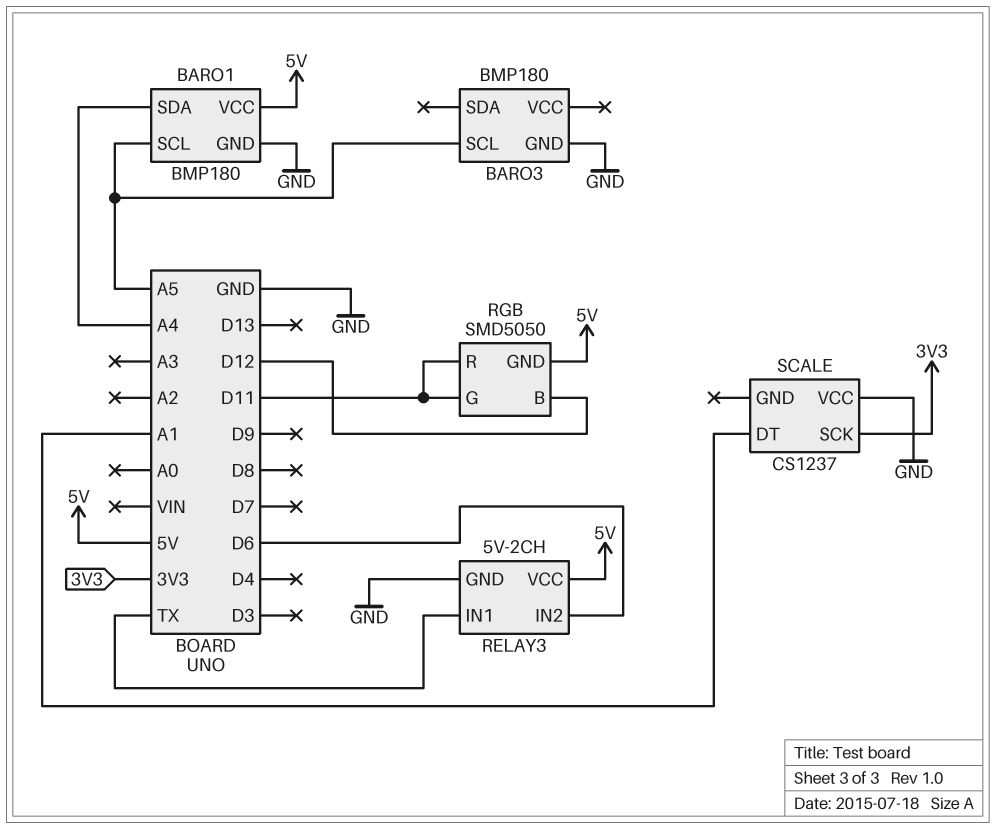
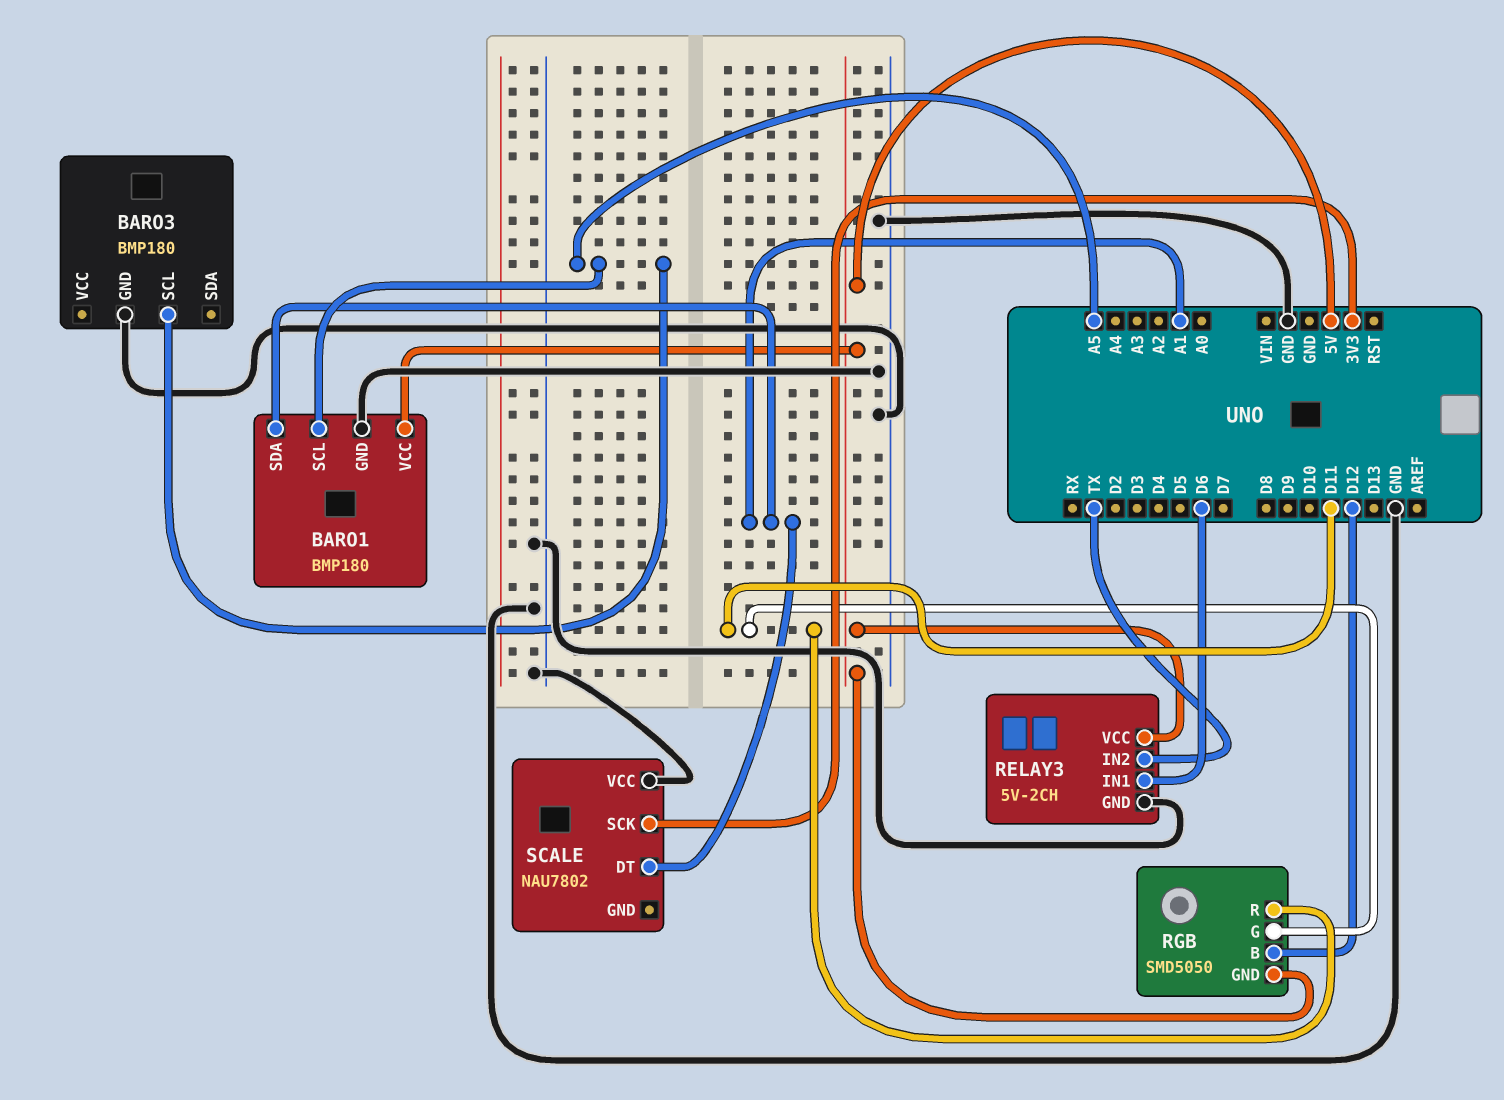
BARO1 pin SDA: A4 -> A1
RELAY3 pin IN1: TX -> D6
RELAY3 pin IN2: D6 -> TX
SCALE: CS1237 -> NAU7802

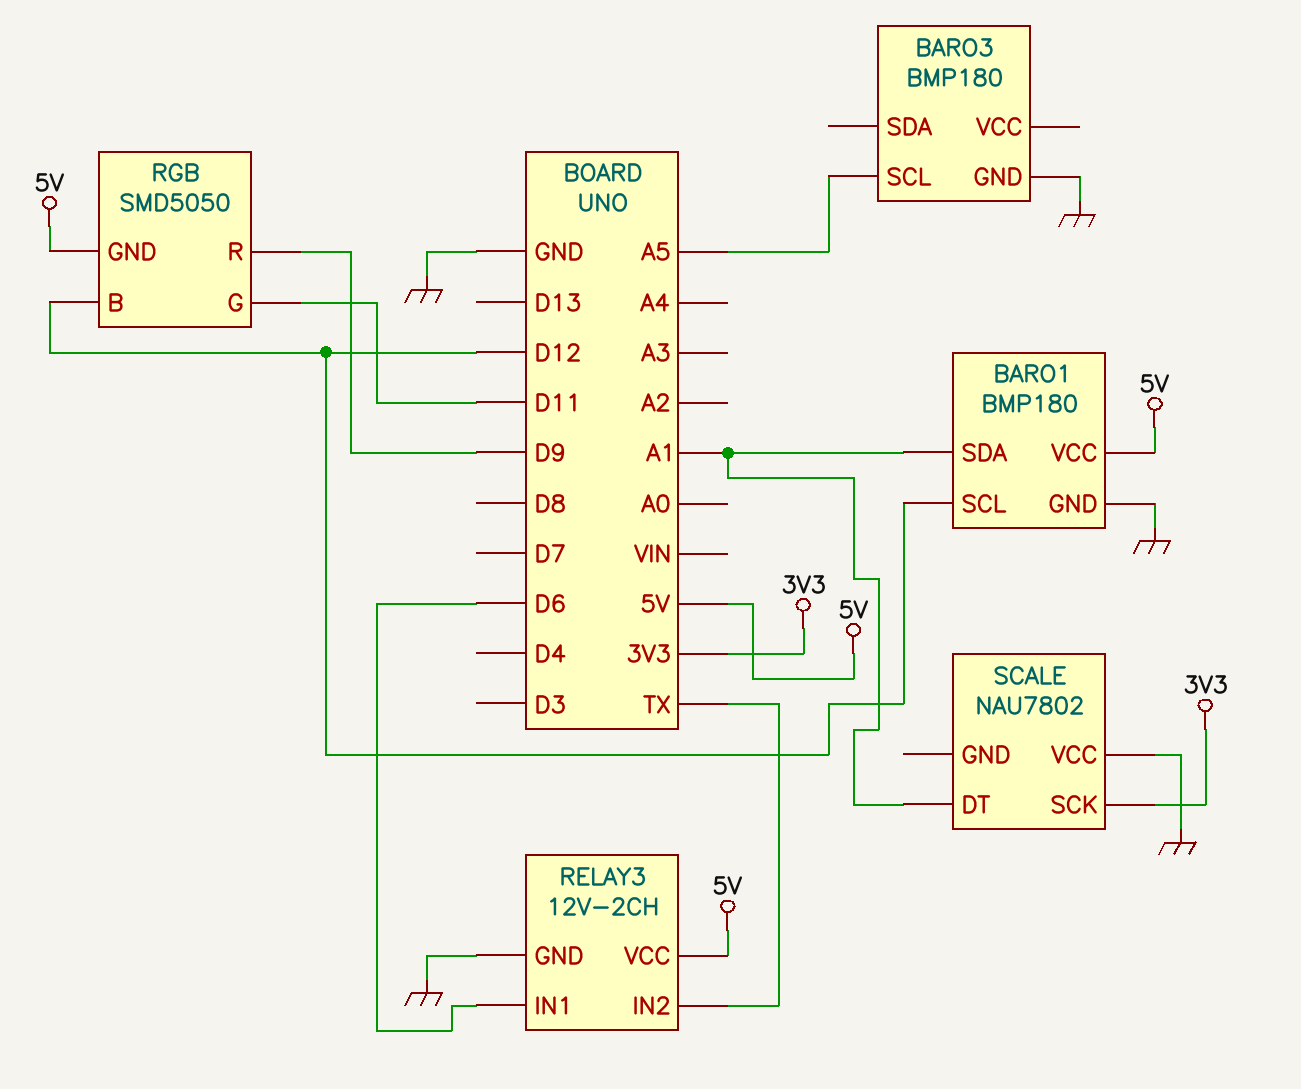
BARO1 pin SCL: A5 -> D12
RELAY3: 5V-2CH -> 12V-2CH
RGB pin R: D11 -> D9

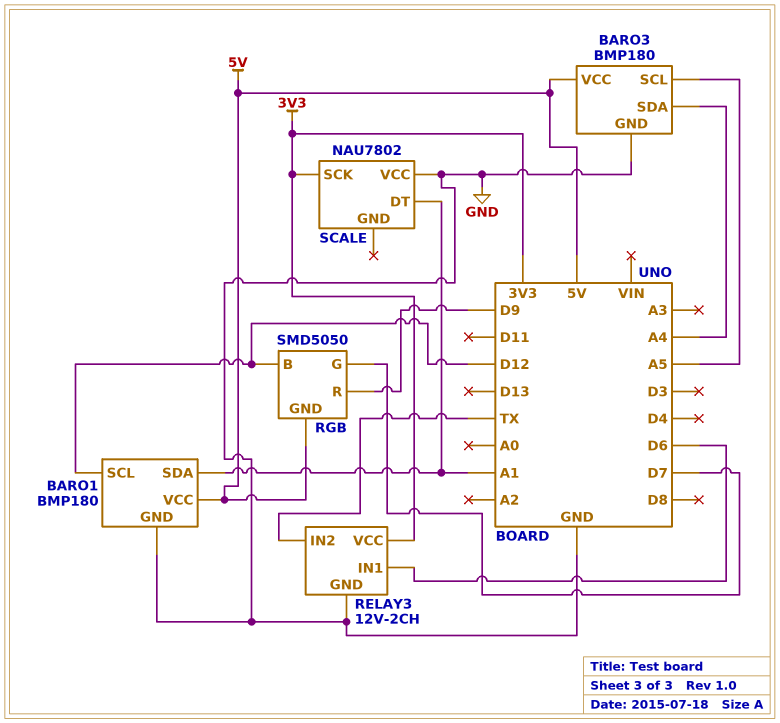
BARO3 pin SDA: none -> A4
BARO3 pin VCC: none -> 5V
RELAY3 pin VCC: 5V -> 3V3
RGB pin G: D11 -> D7

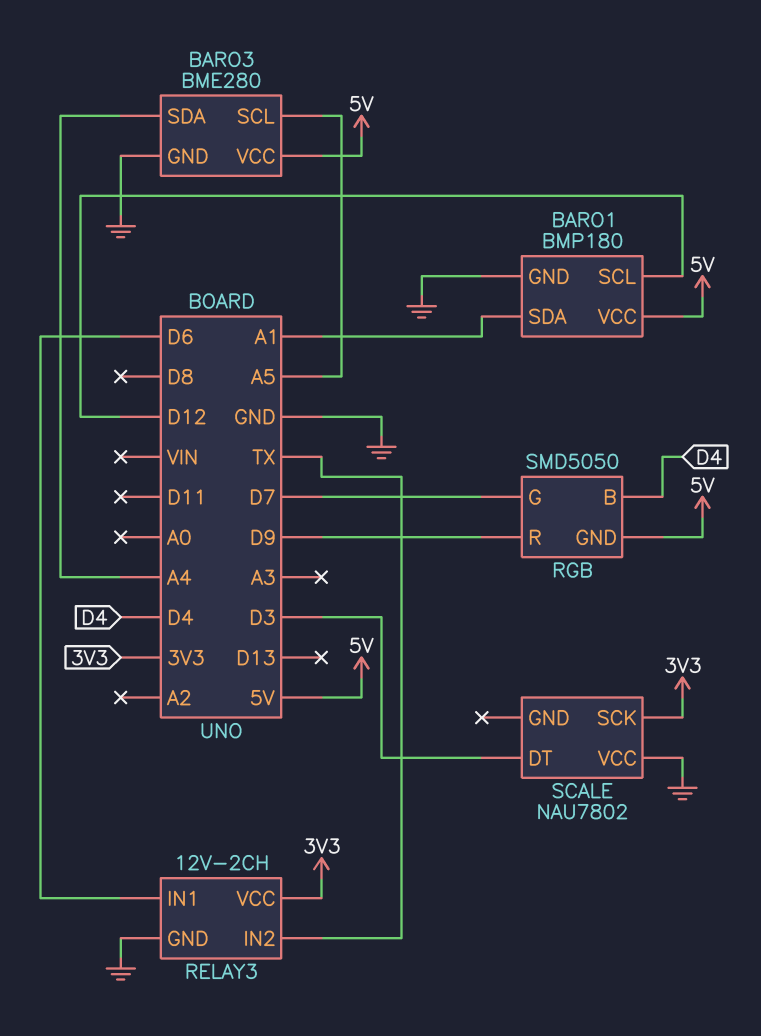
BARO3: BMP180 -> BME280
RGB pin B: D12 -> D4
SCALE pin DT: A1 -> D3

